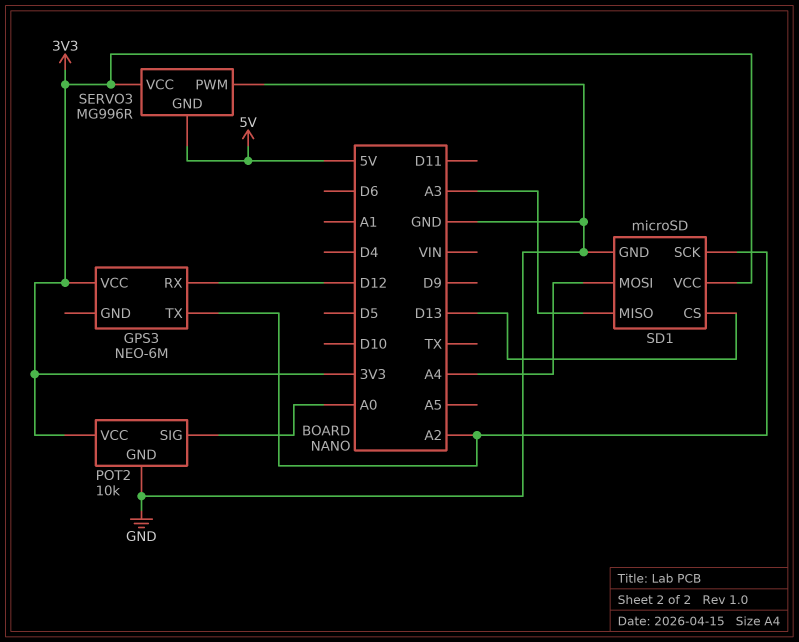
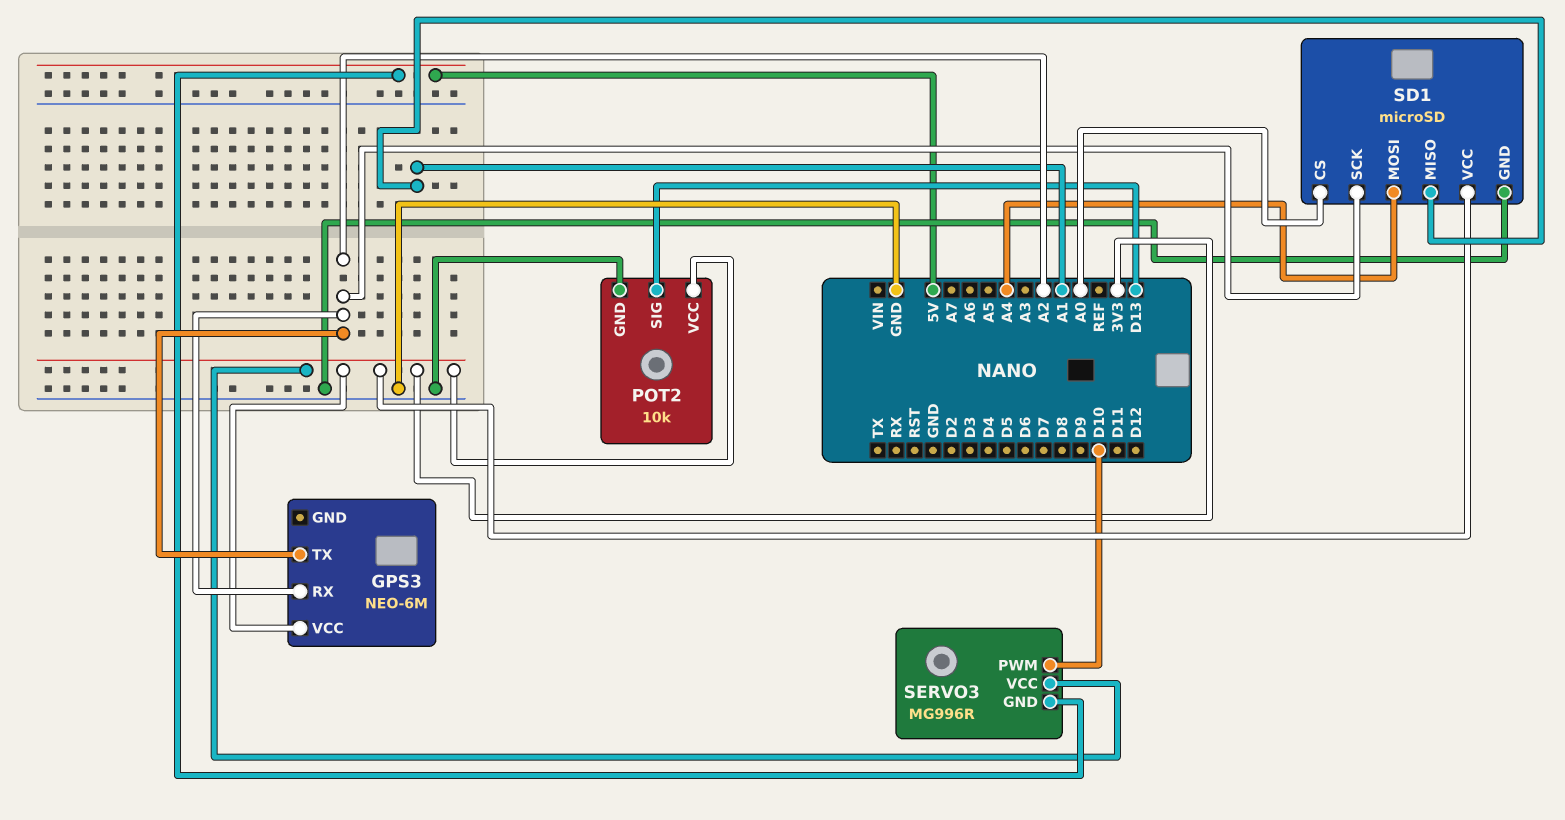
GPS3 pin RX: D12 -> A2
POT2 pin SIG: A0 -> D13
SD1 pin CS: D13 -> A0
SD1 pin MISO: A3 -> A1
SERVO3 pin PWM: GND -> D10

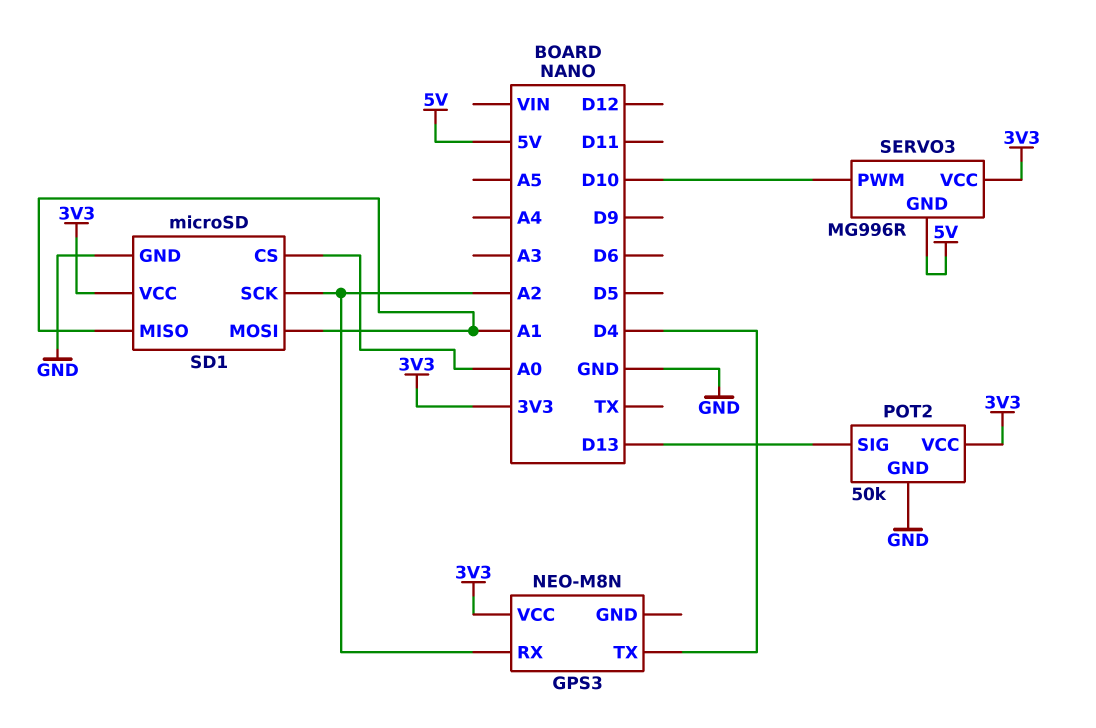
GPS3: NEO-6M -> NEO-M8N
GPS3 pin TX: A2 -> D4
POT2: 10k -> 50k
SD1 pin MOSI: A4 -> A1

